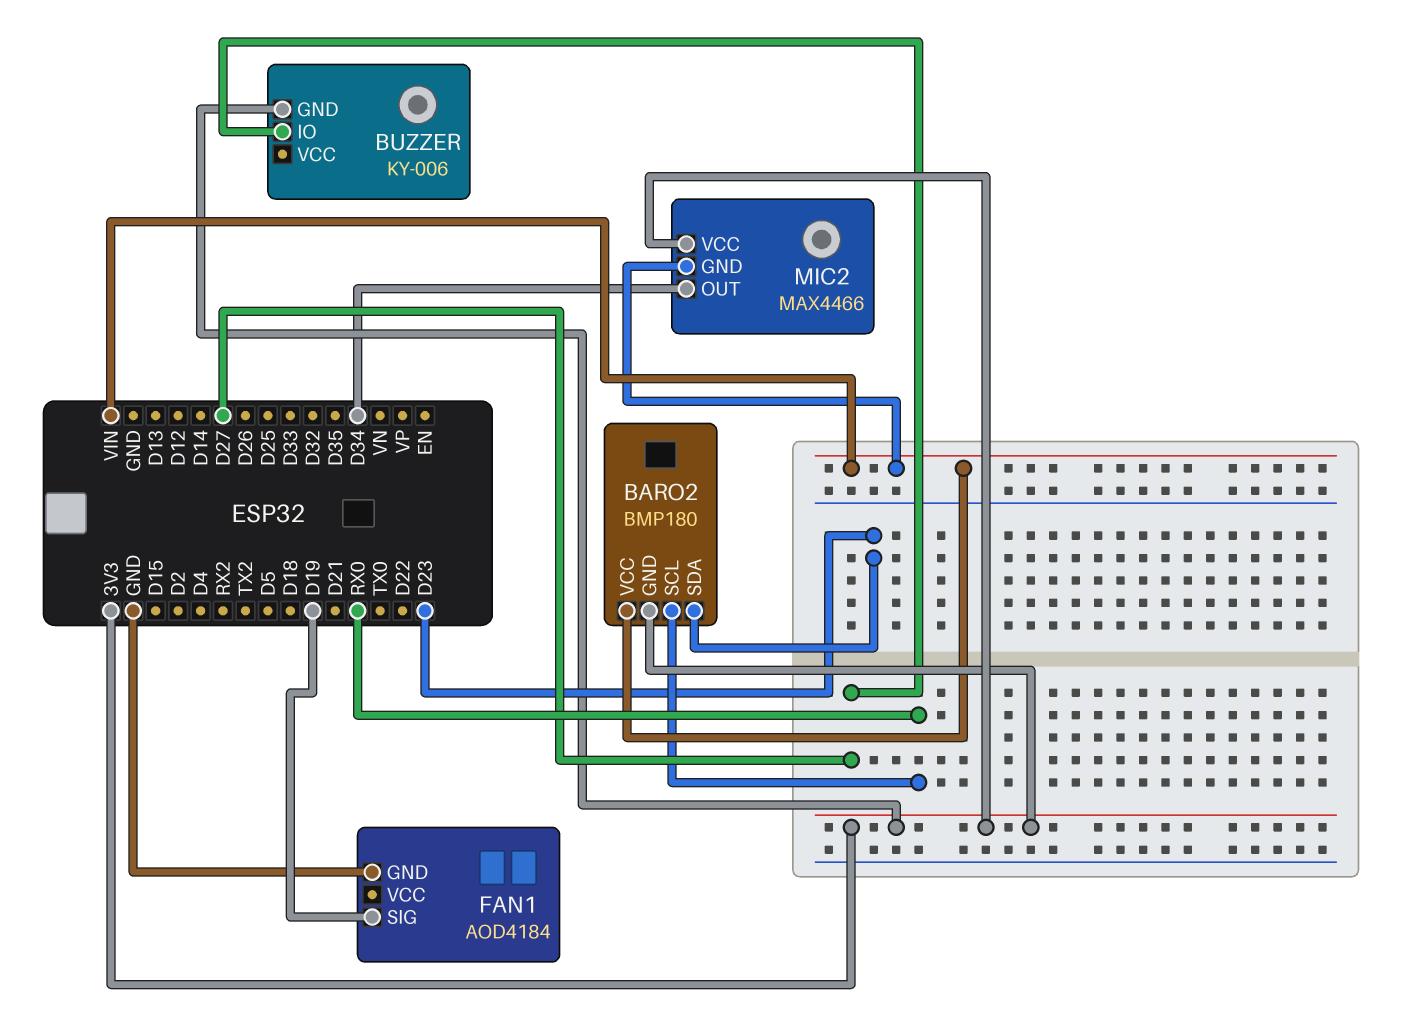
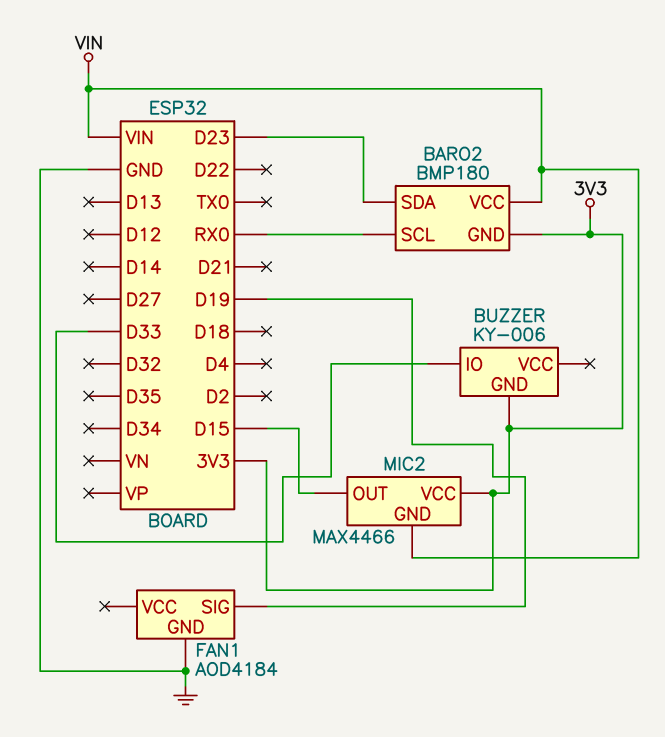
BUZZER pin IO: D27 -> D33
MIC2 pin OUT: D34 -> D15

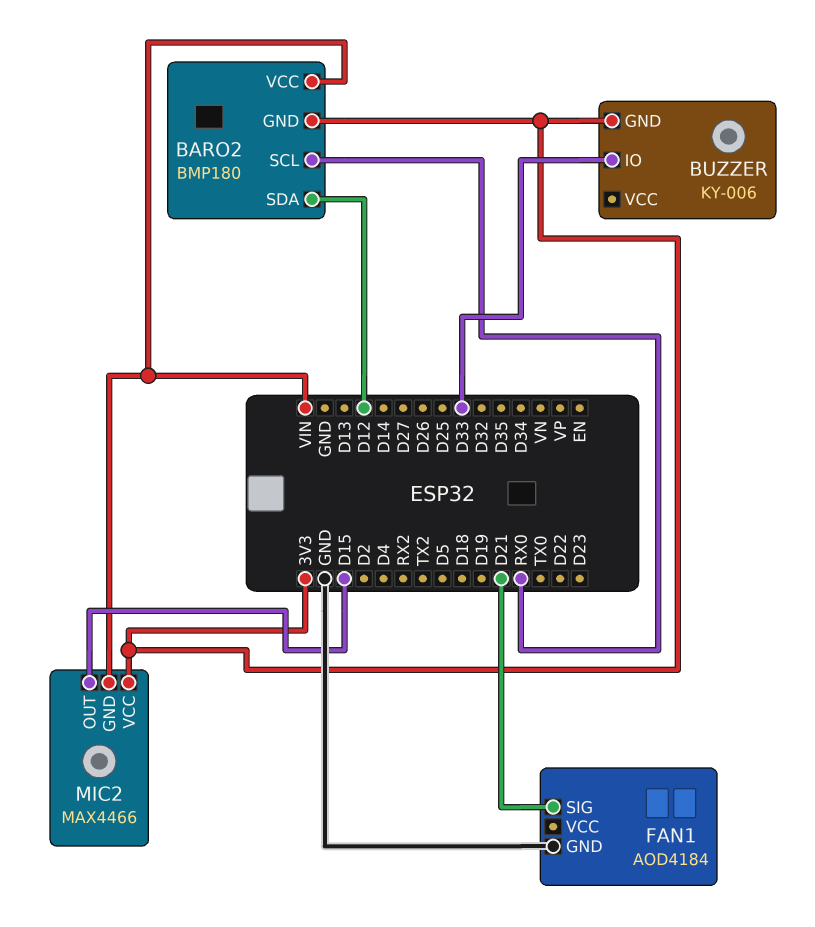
BARO2 pin SDA: D23 -> D12
FAN1 pin SIG: D19 -> D21

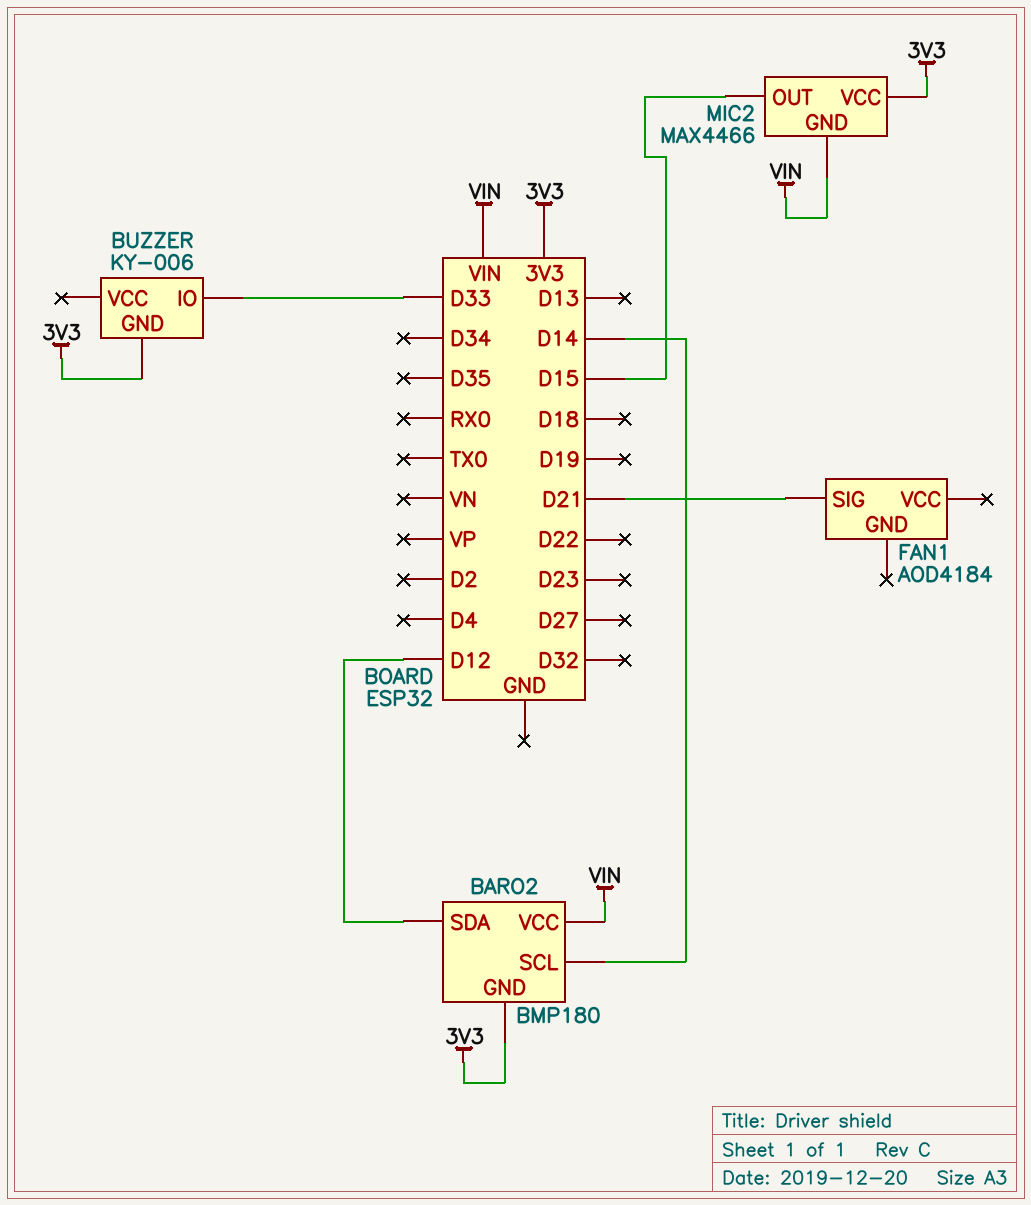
BARO2 pin SCL: RX0 -> D14
FAN1 pin GND: GND -> none

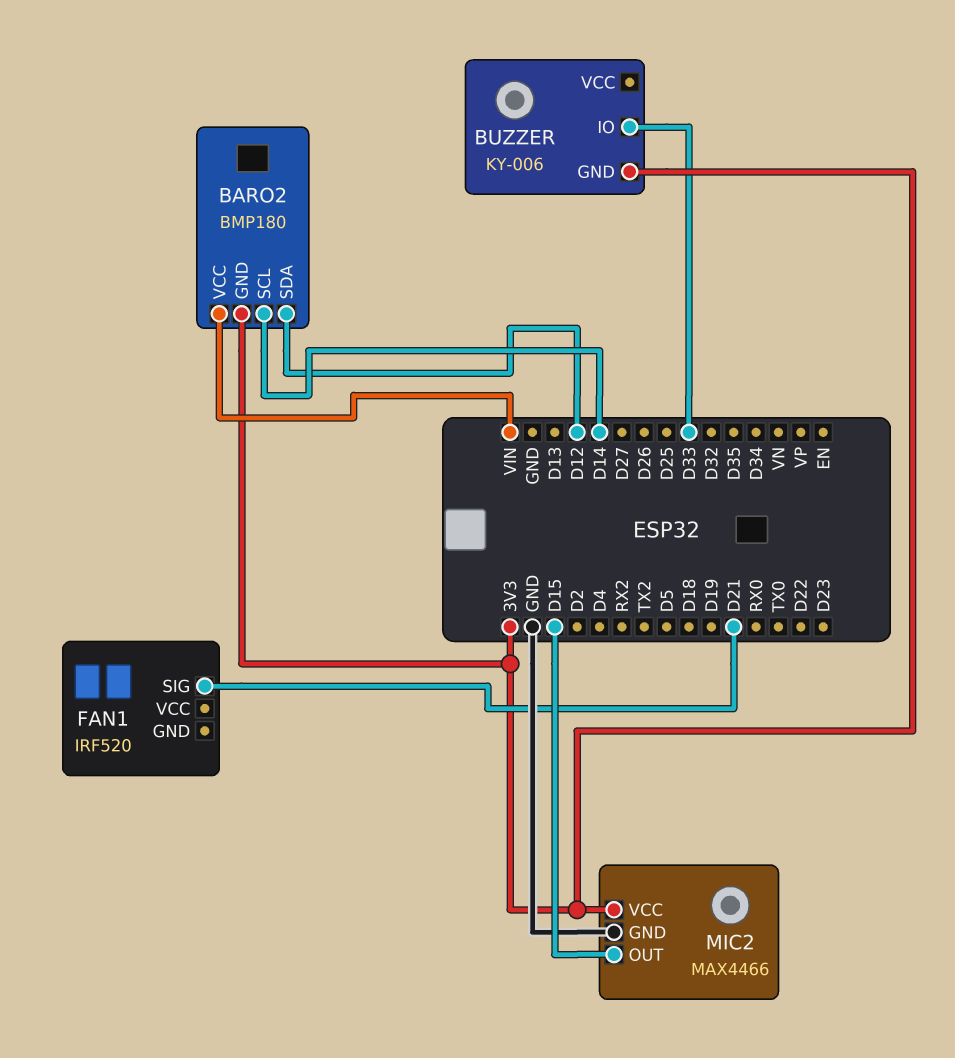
FAN1: AOD4184 -> IRF520
MIC2 pin GND: VIN -> GND

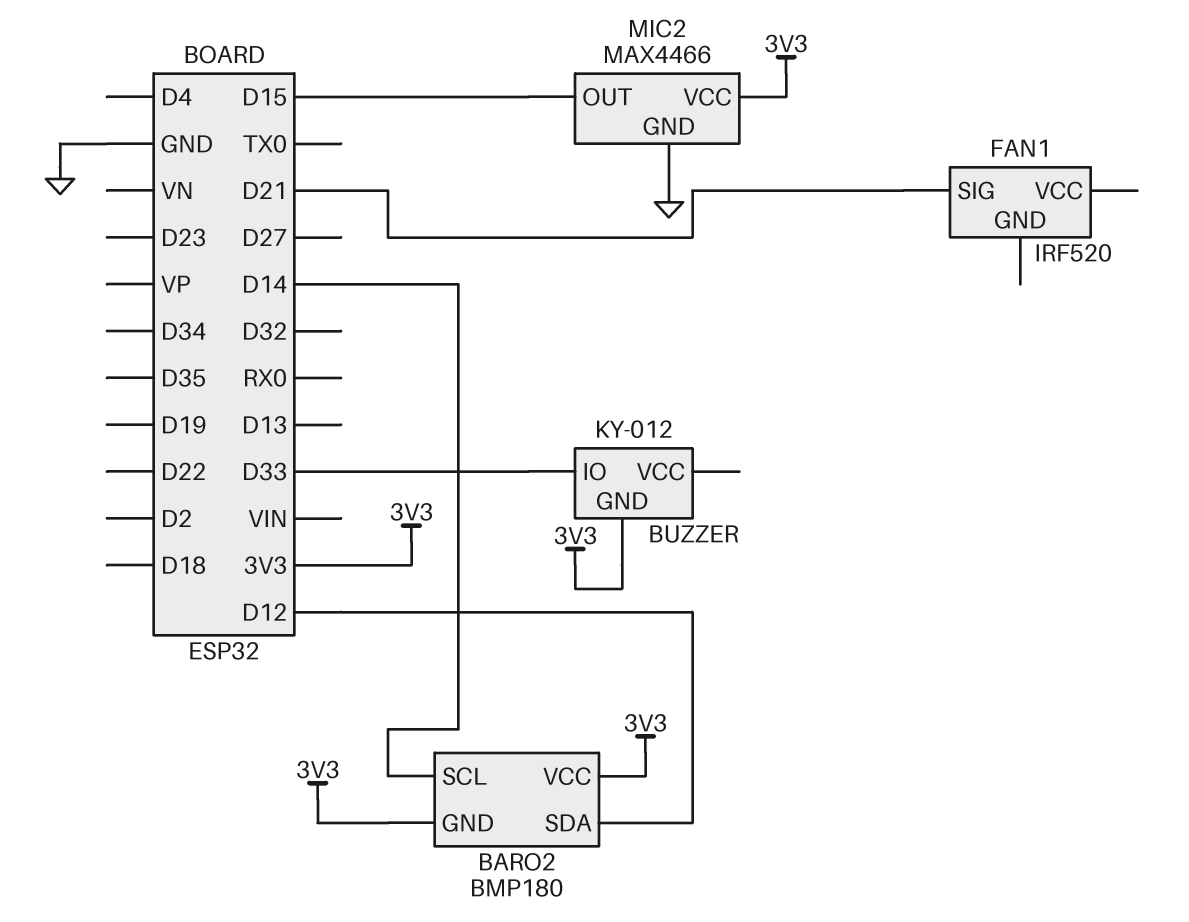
BARO2 pin VCC: VIN -> 3V3
BUZZER: KY-006 -> KY-012

